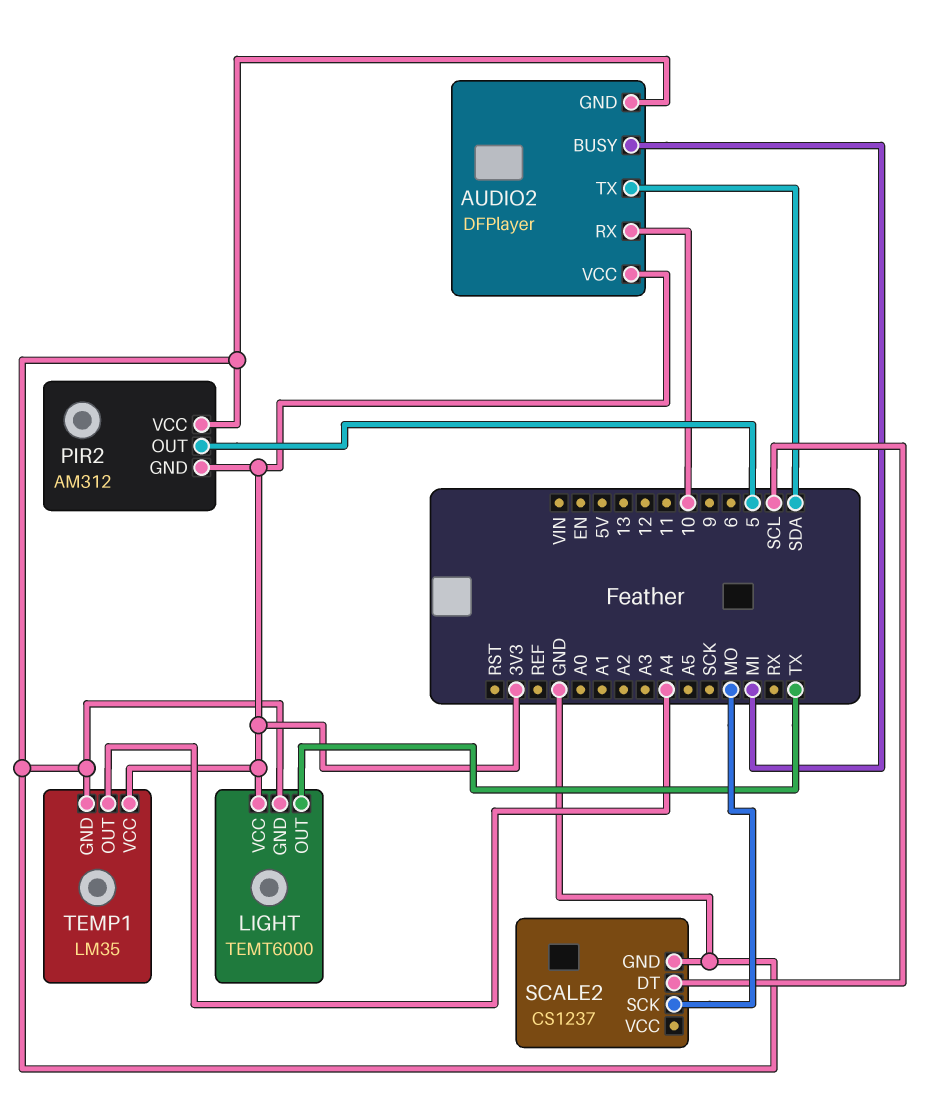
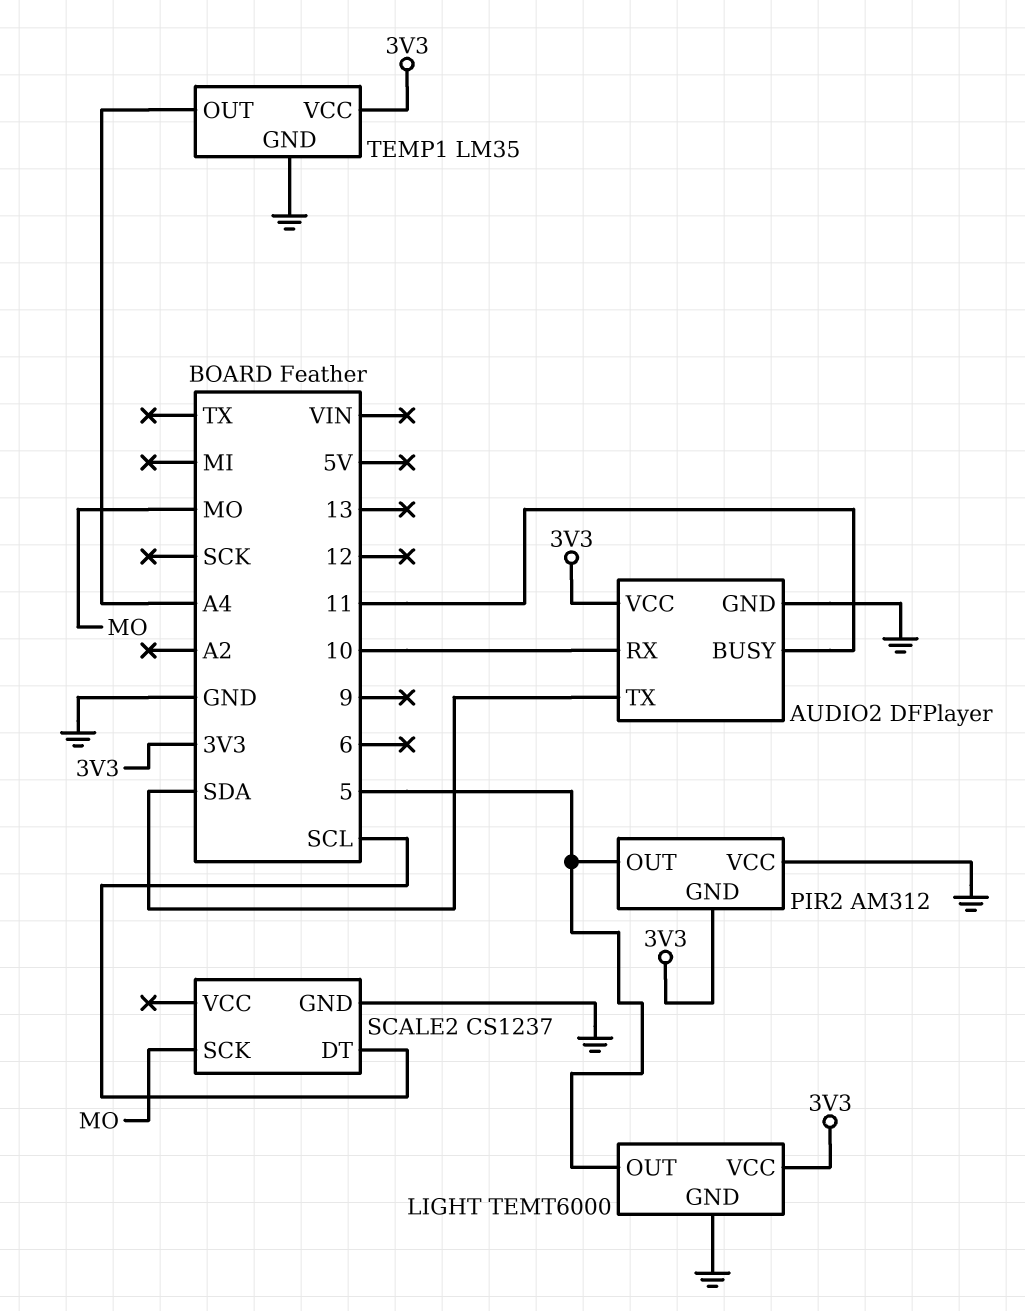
AUDIO2 pin BUSY: MI -> 11
LIGHT pin OUT: TX -> 5

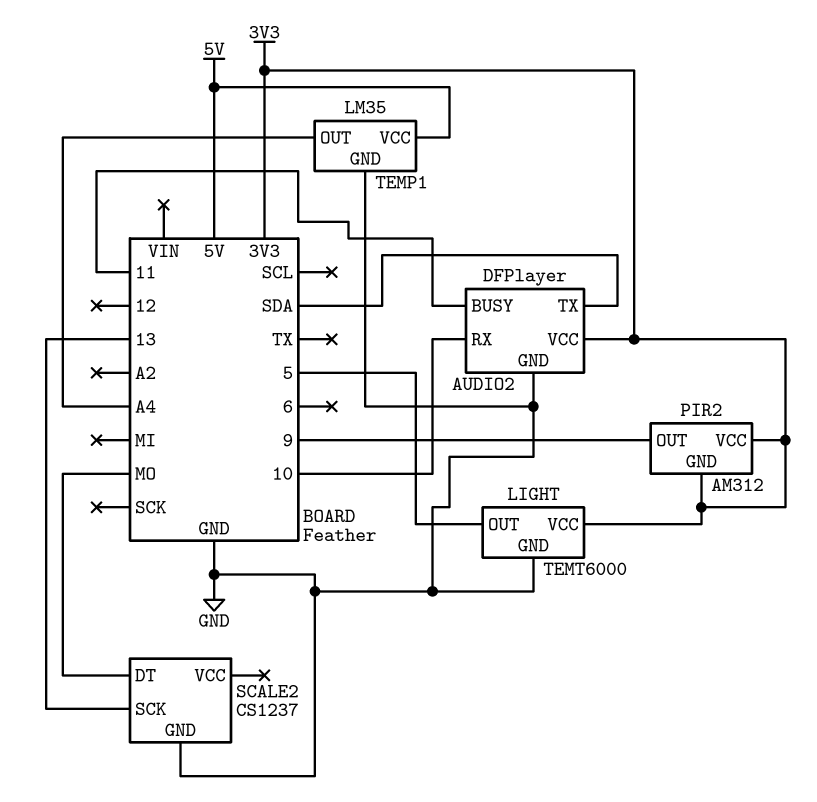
PIR2 pin OUT: 5 -> 9
PIR2 pin VCC: GND -> 3V3
SCALE2 pin DT: SCL -> MO
SCALE2 pin SCK: MO -> 13
TEMP1 pin VCC: 3V3 -> 5V

